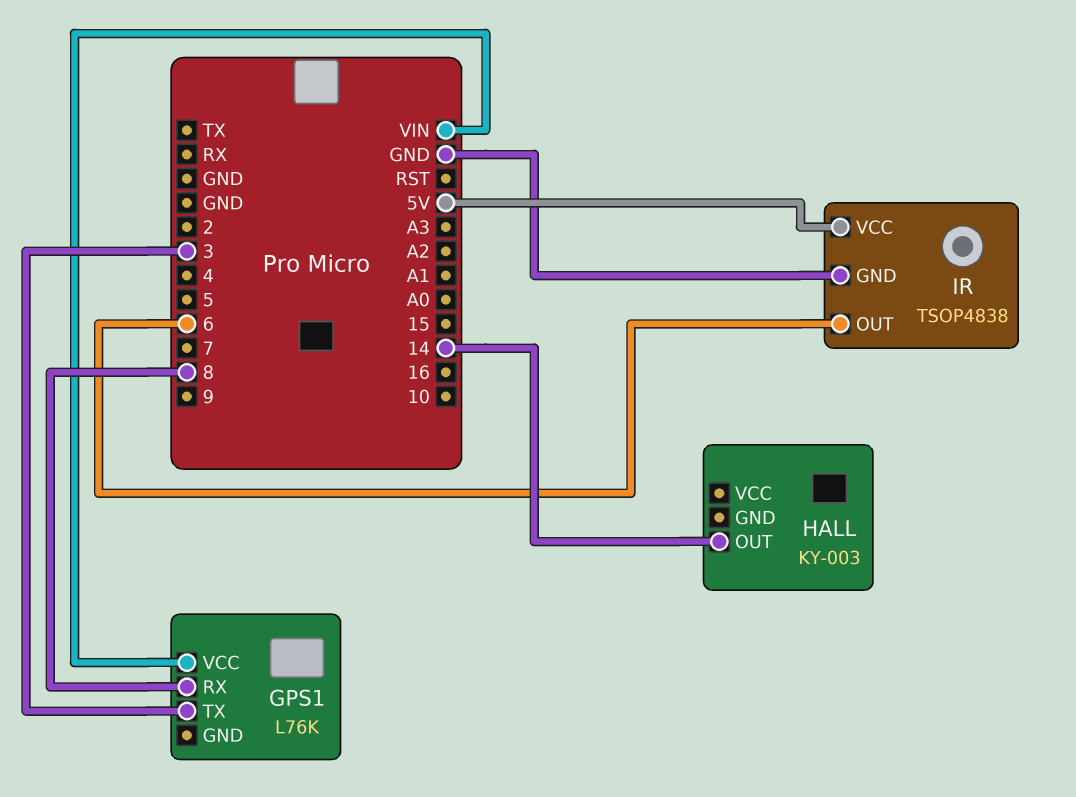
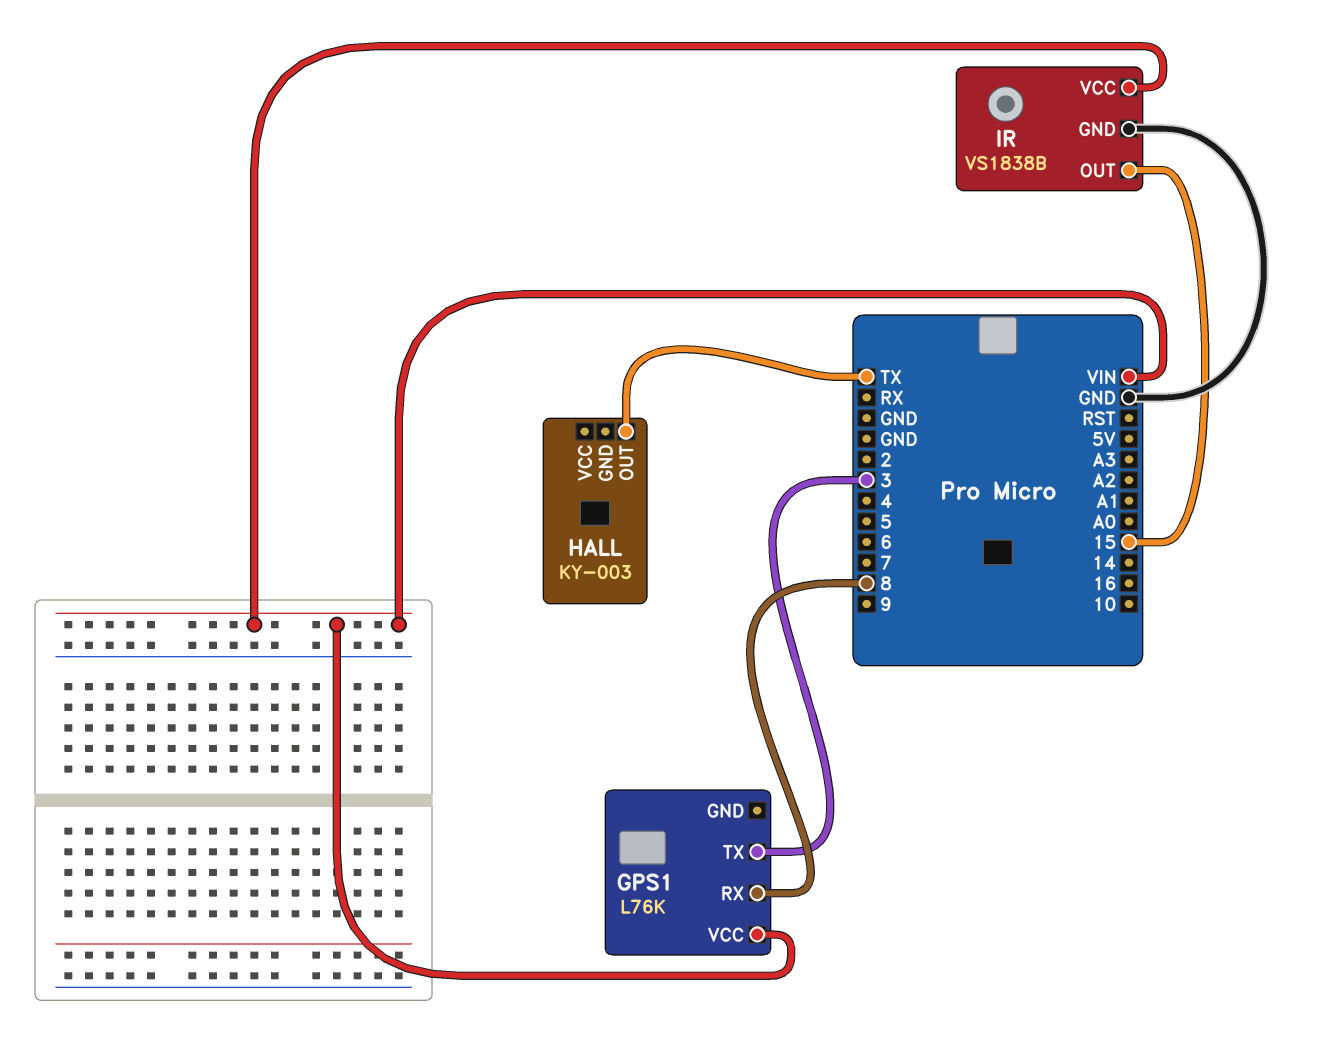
HALL pin OUT: 14 -> TX
IR: TSOP4838 -> VS1838B
IR pin OUT: 6 -> 15
IR pin VCC: 5V -> VIN

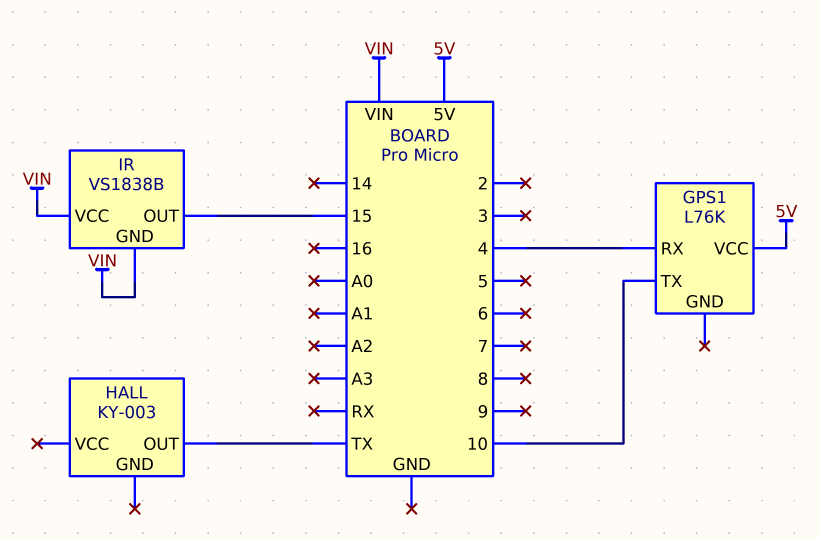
GPS1 pin RX: 8 -> 4
GPS1 pin TX: 3 -> 10
GPS1 pin VCC: VIN -> 5V
IR pin GND: GND -> VIN

